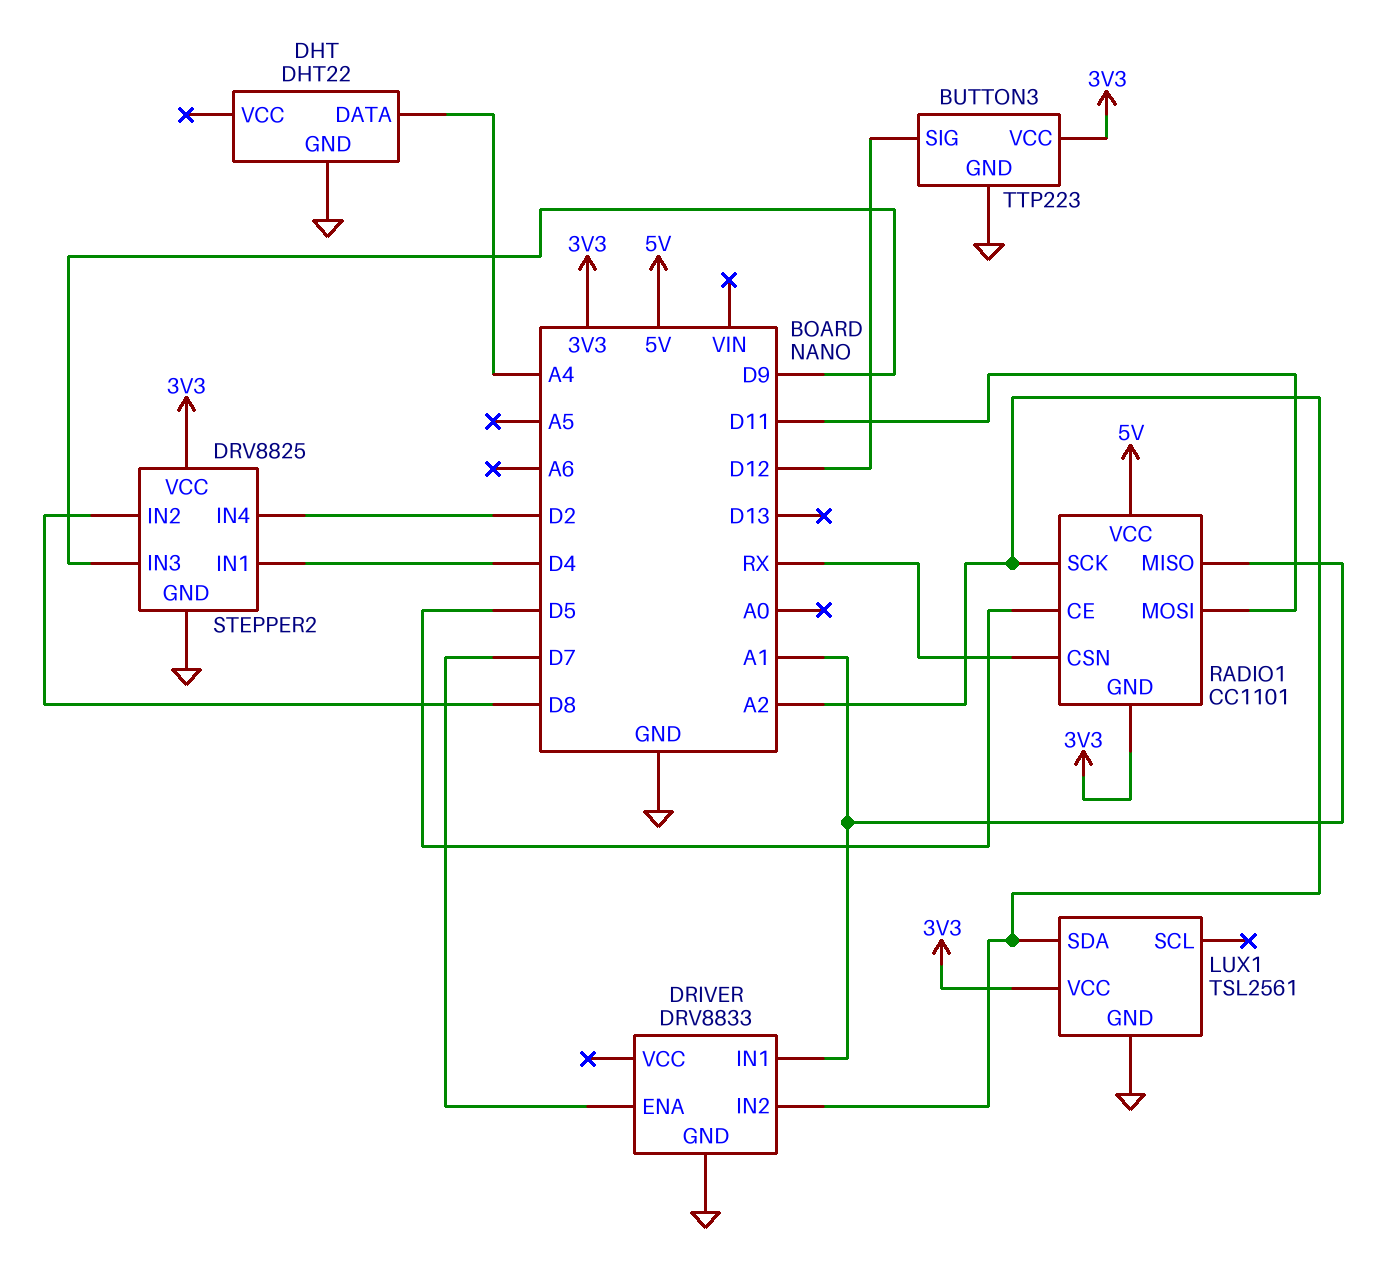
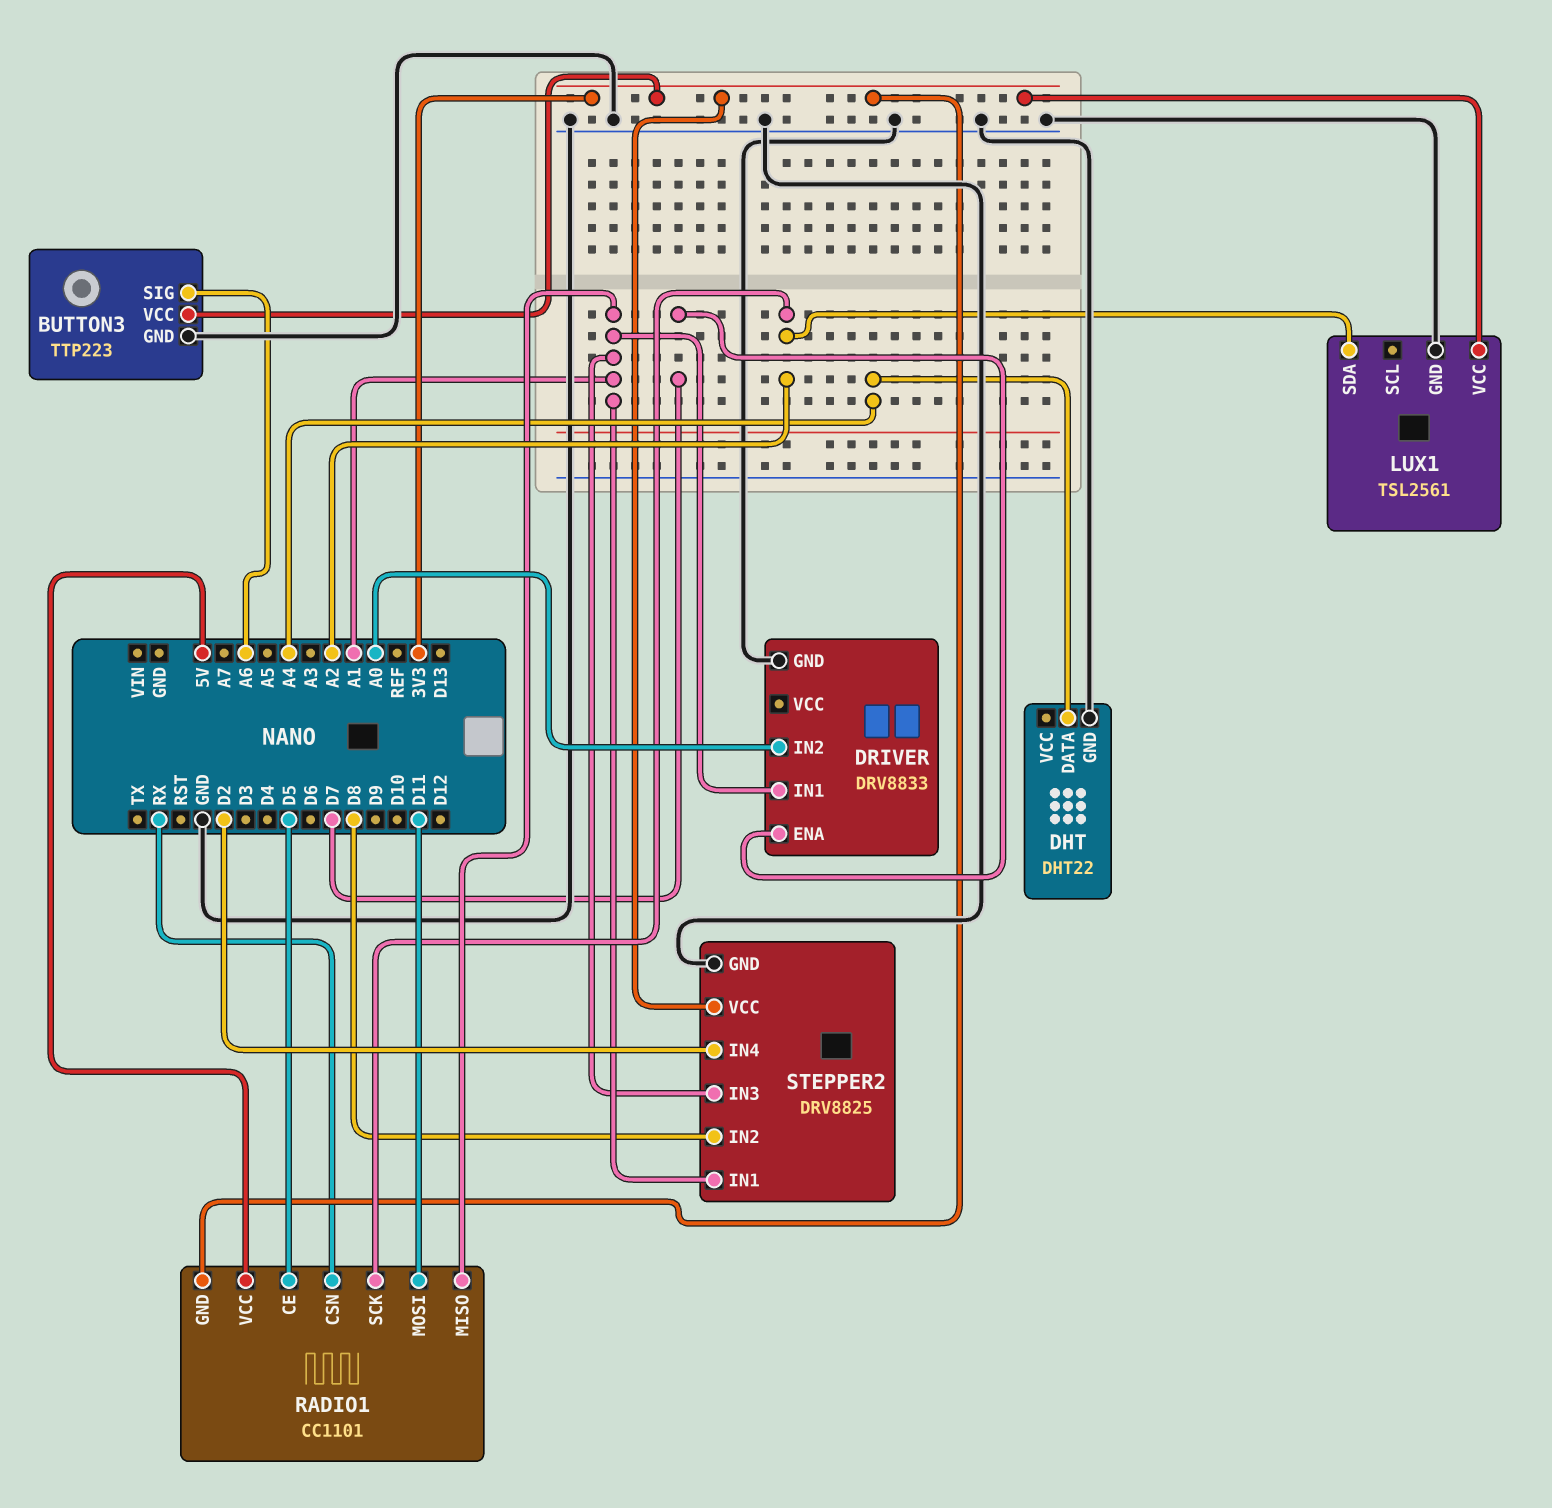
BUTTON3 pin SIG: D12 -> A6
DRIVER pin IN2: A2 -> A0
STEPPER2 pin IN1: D4 -> A1
STEPPER2 pin IN3: D9 -> A1

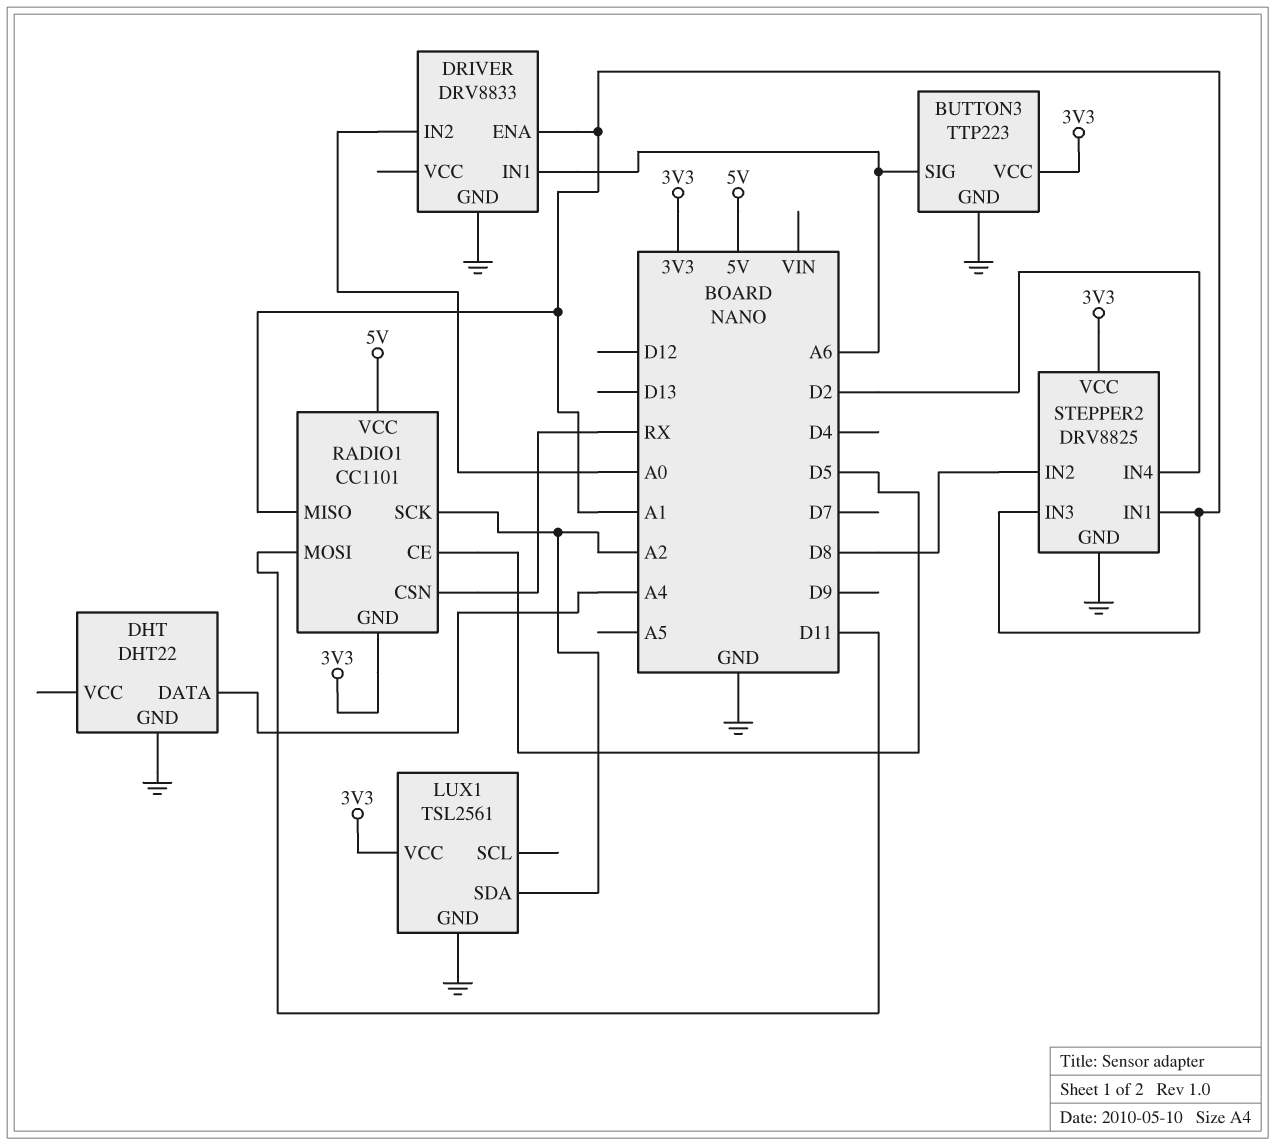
DRIVER pin ENA: D7 -> A1
DRIVER pin IN1: A1 -> A6

